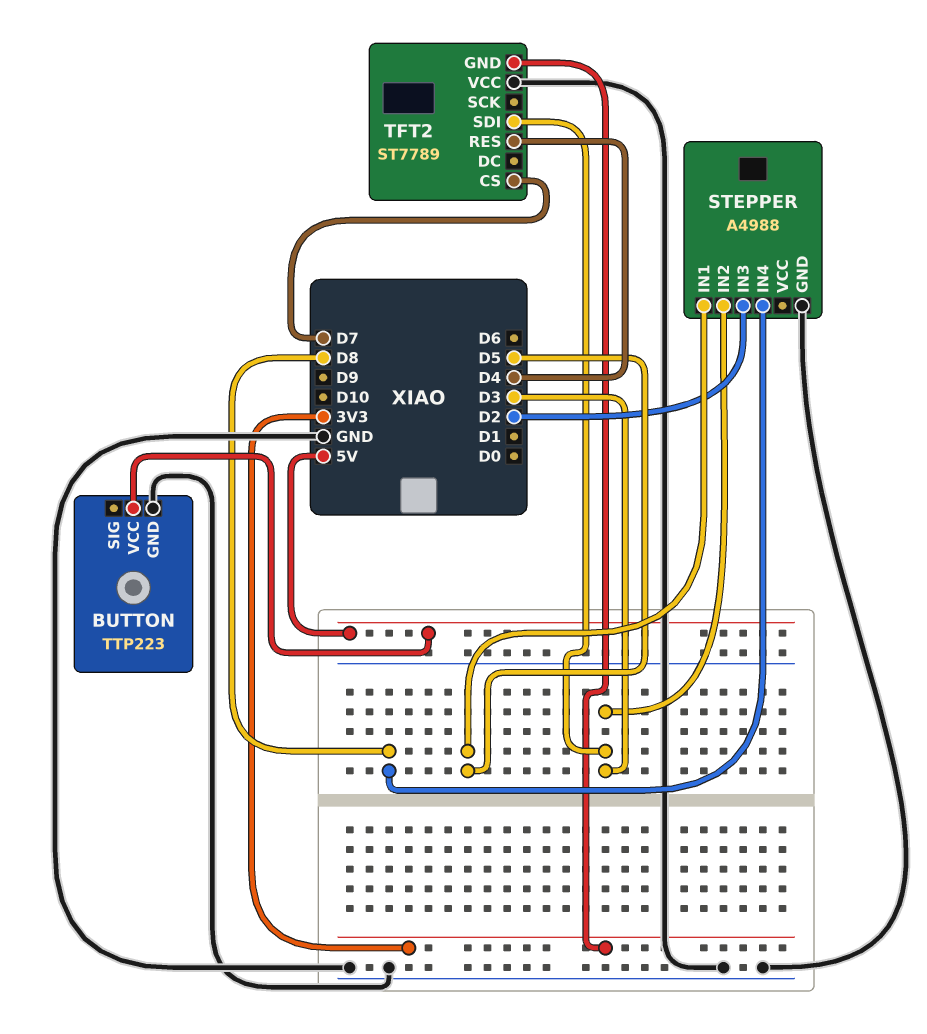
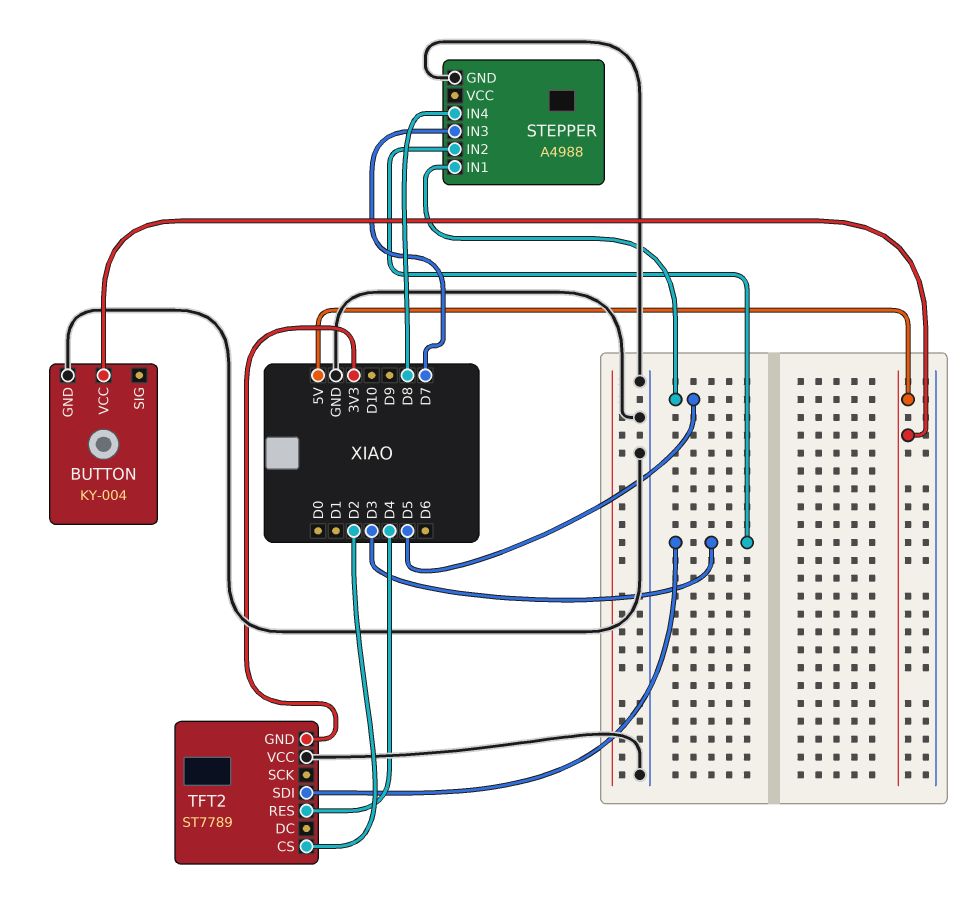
BUTTON: TTP223 -> KY-004
STEPPER pin IN3: D2 -> D7
TFT2 pin CS: D7 -> D2

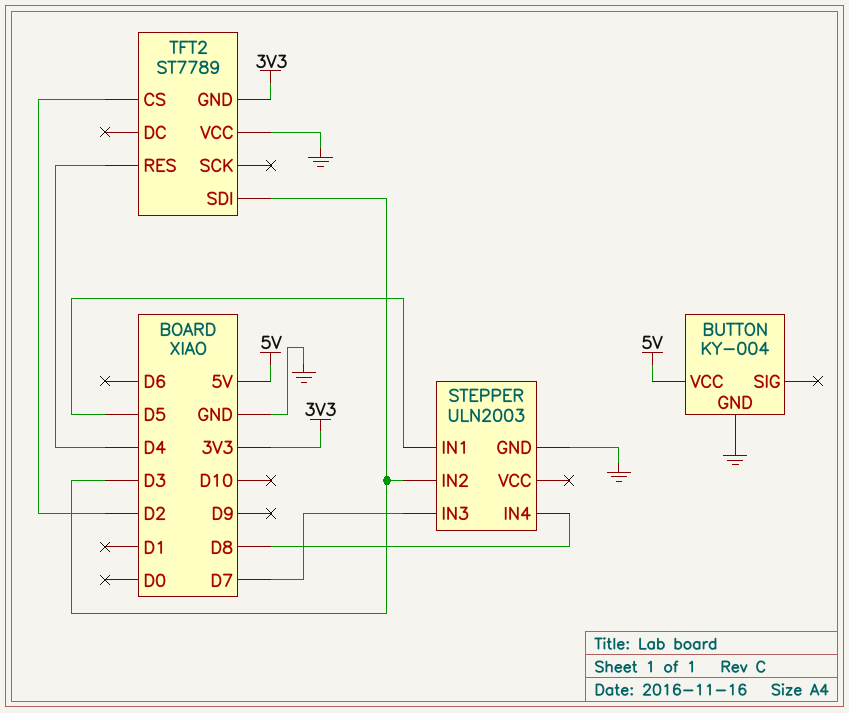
STEPPER: A4988 -> ULN2003

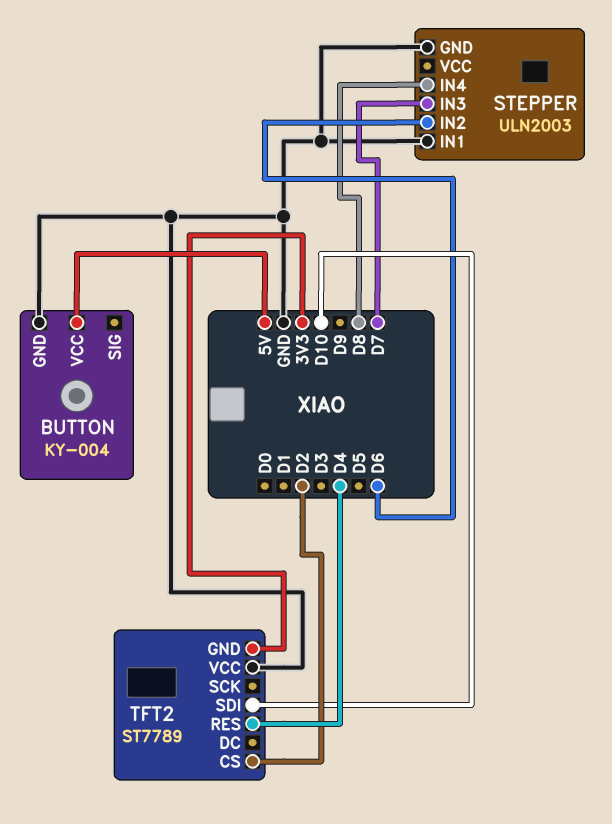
STEPPER pin IN1: D5 -> GND
STEPPER pin IN2: D3 -> D6
TFT2 pin SDI: D3 -> D10

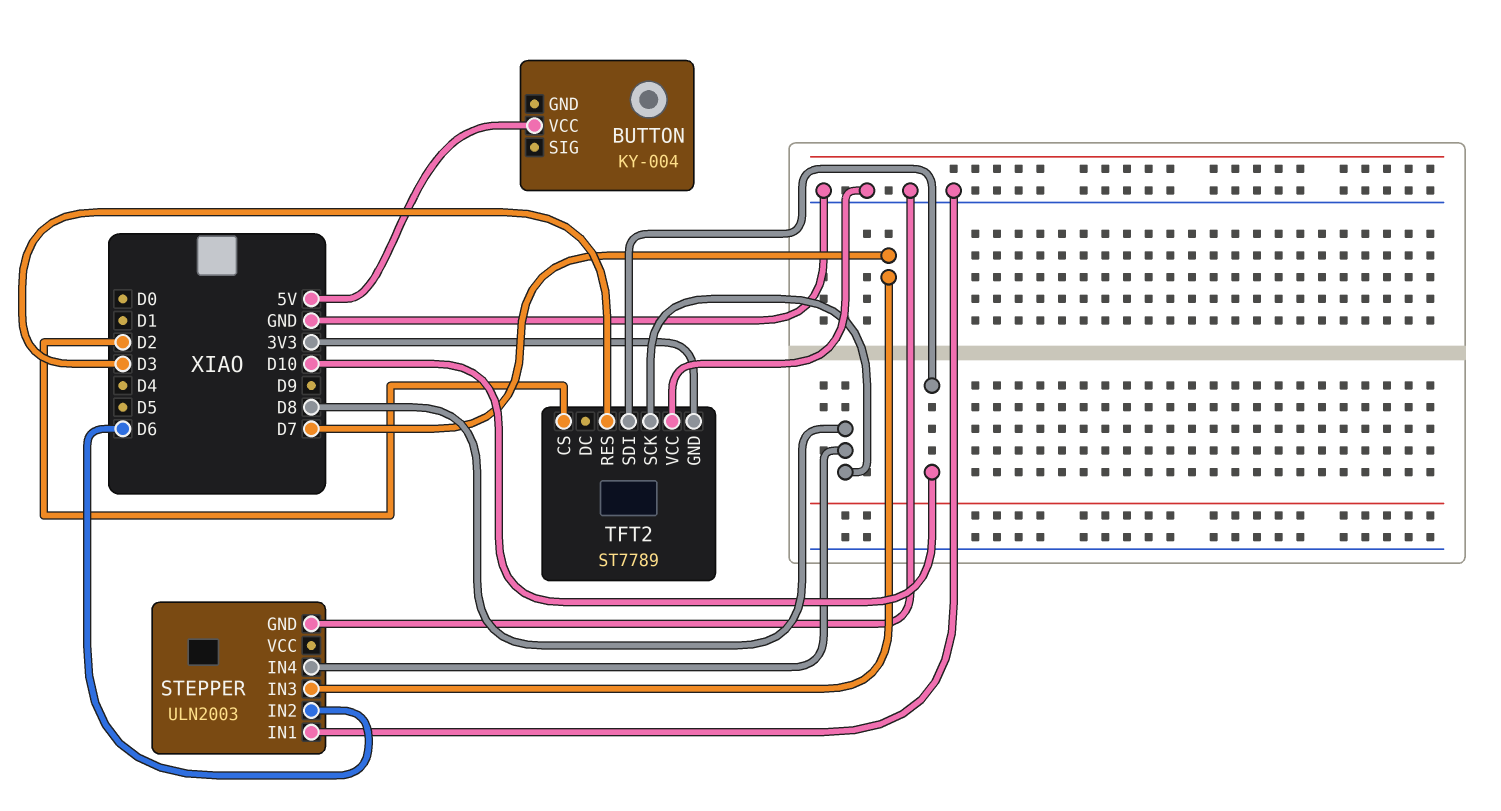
BUTTON pin GND: GND -> none
TFT2 pin RES: D4 -> D3
TFT2 pin SCK: none -> D8

